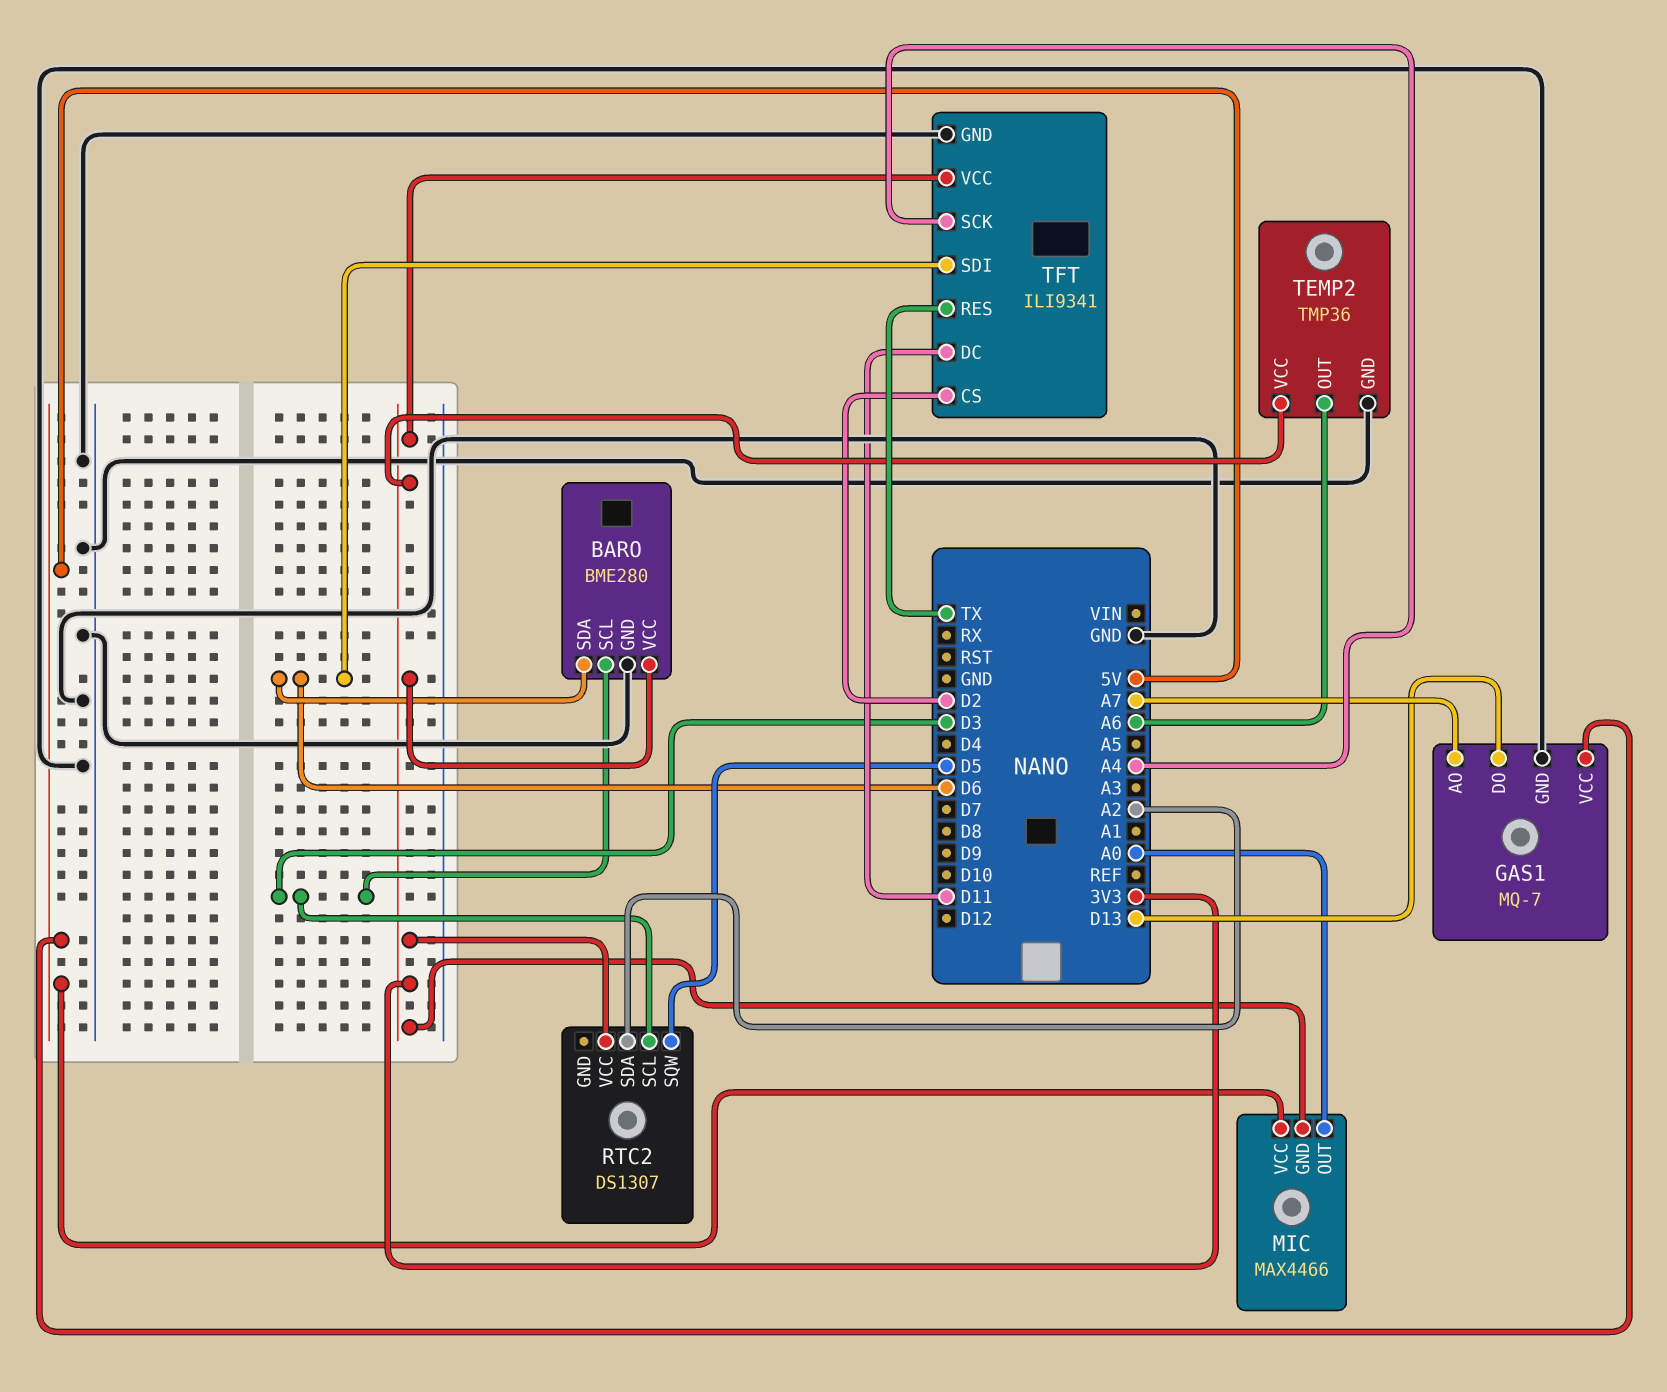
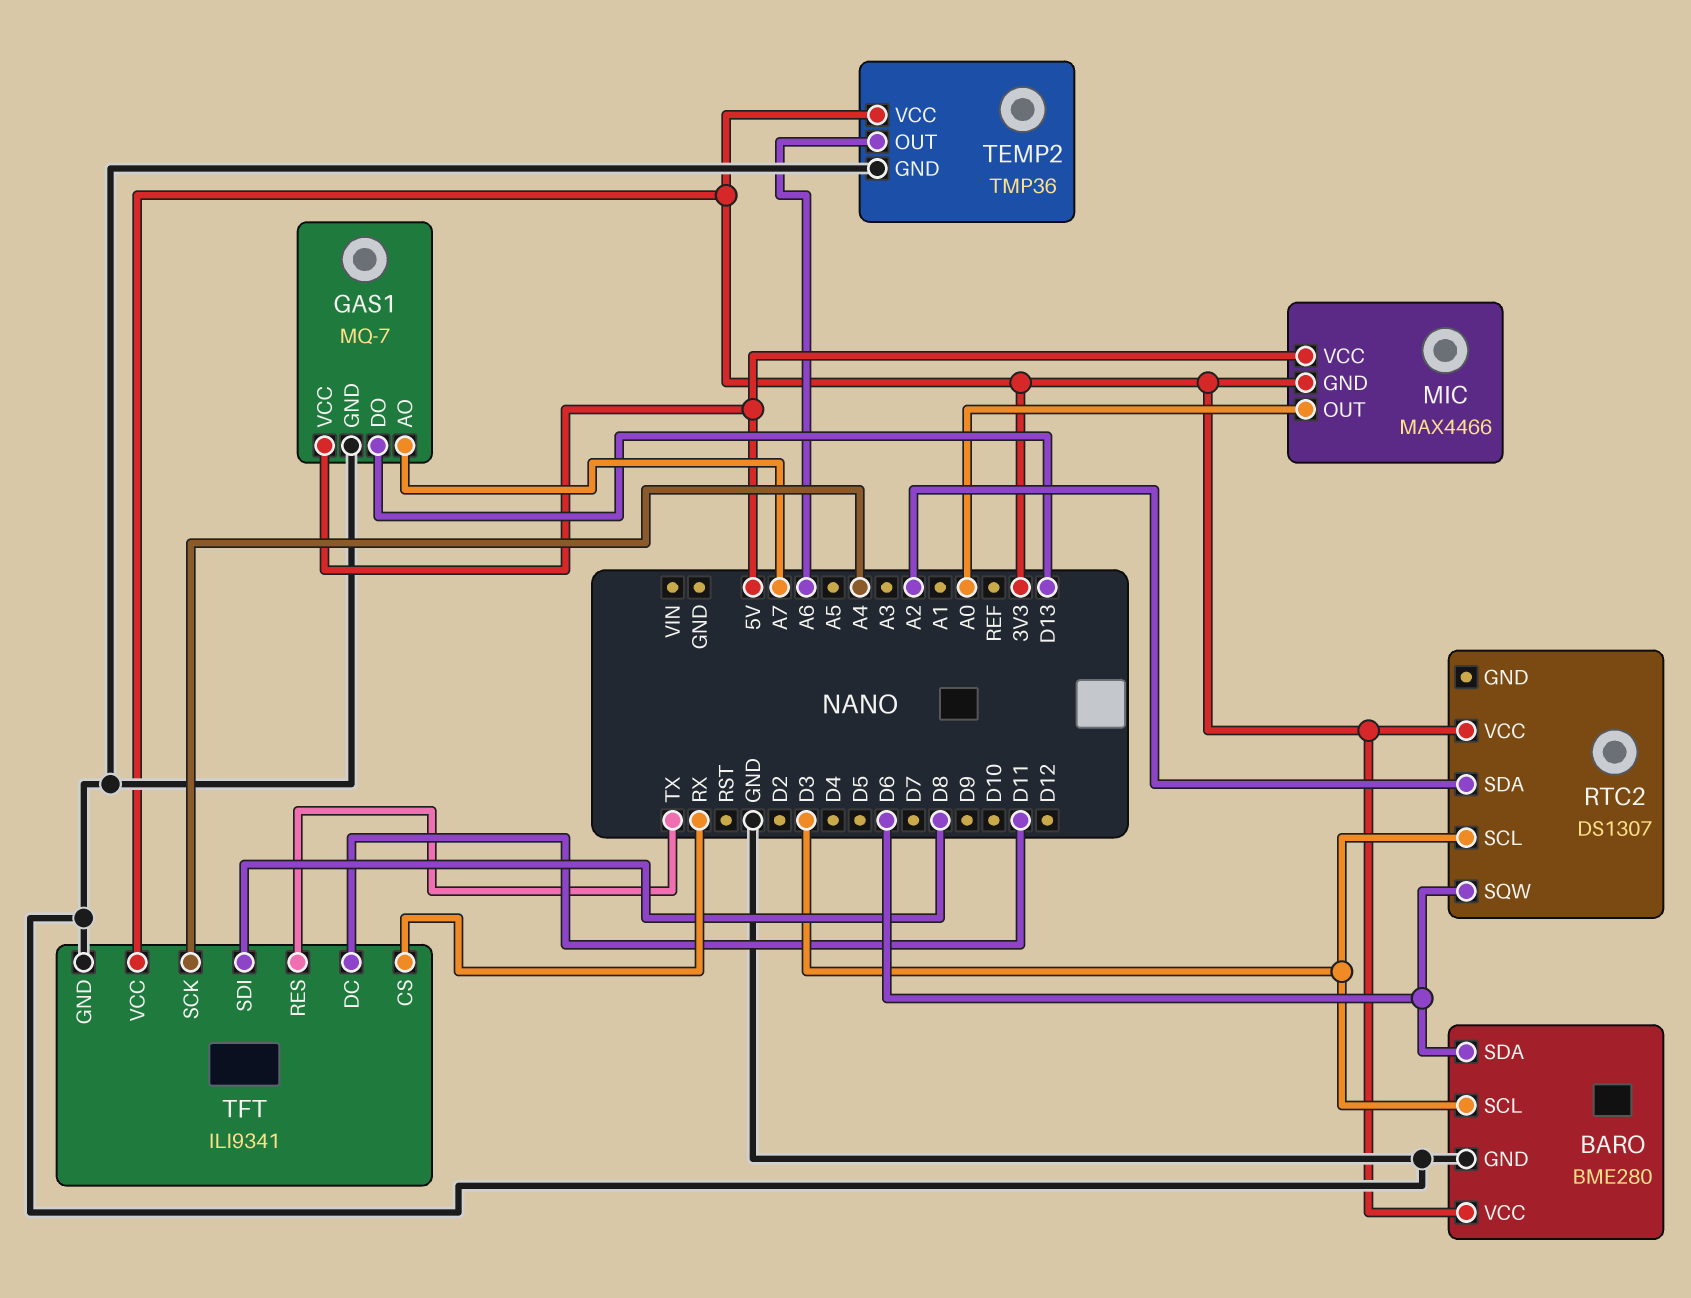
RTC2 pin SQW: D5 -> D6
TFT pin CS: D2 -> RX
TFT pin SDI: D6 -> D8

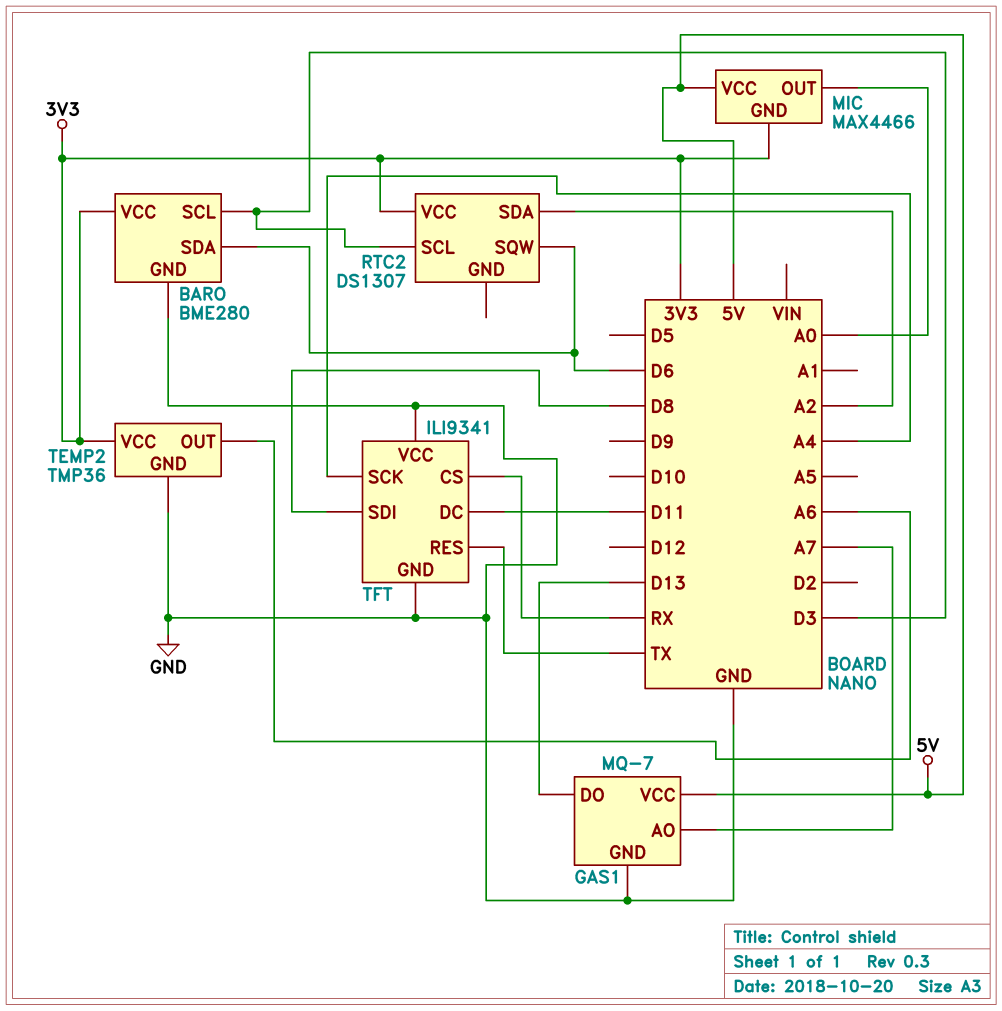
TFT pin VCC: 3V3 -> GND

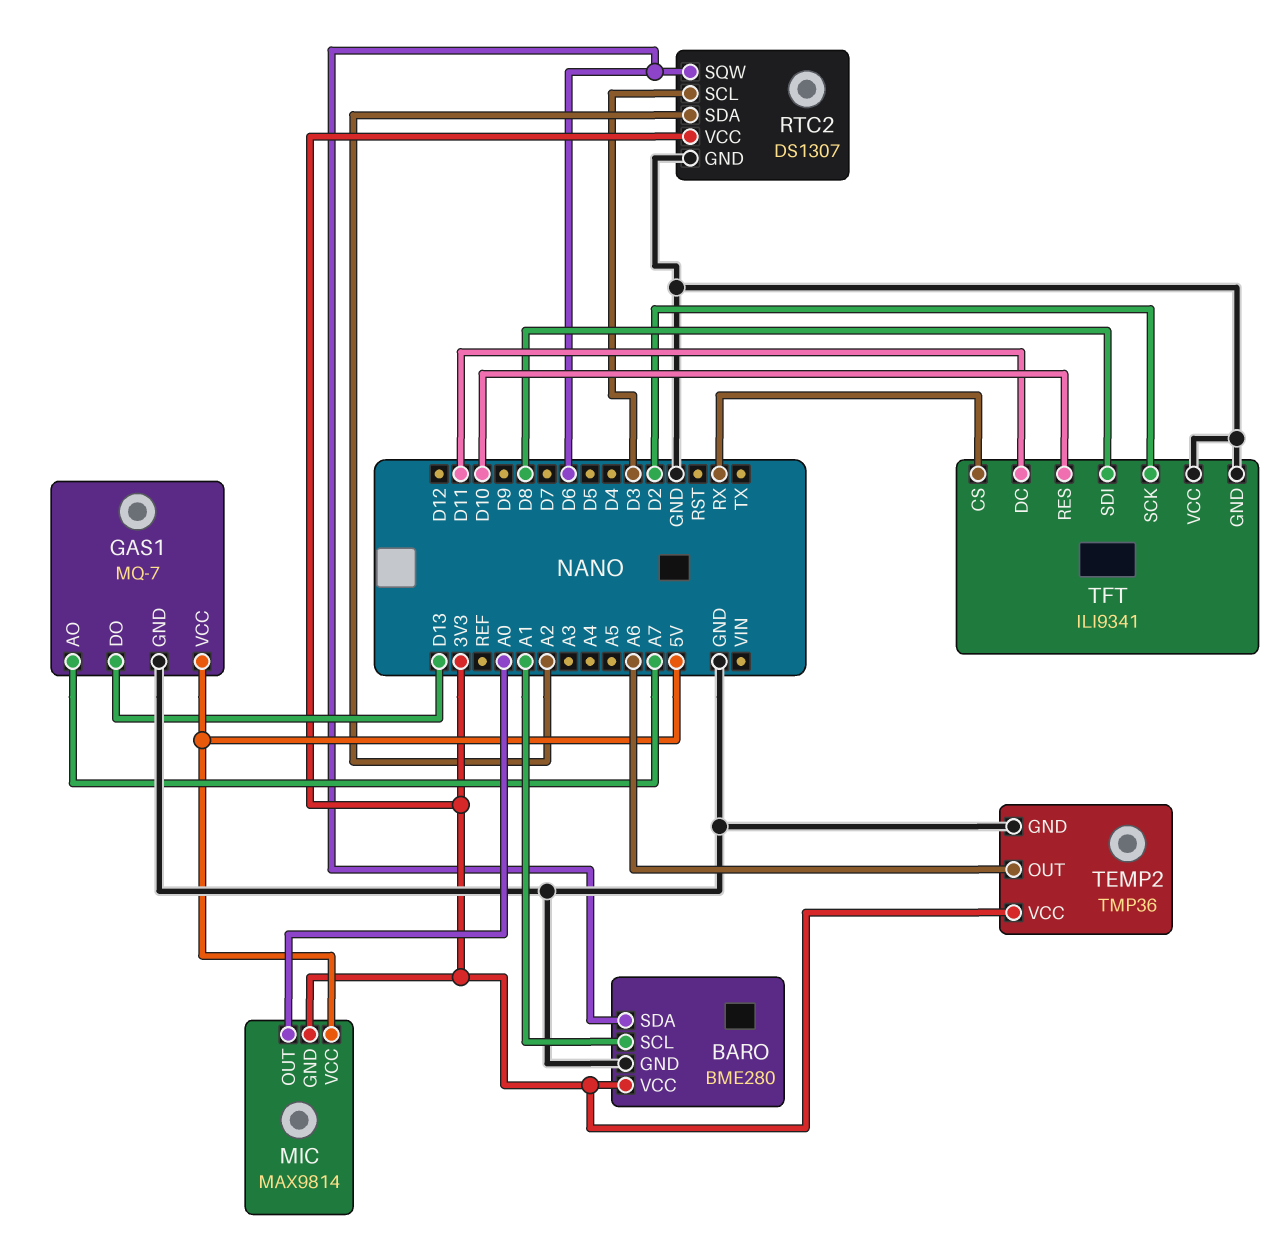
BARO pin SCL: D3 -> A1
MIC: MAX4466 -> MAX9814
RTC2 pin GND: none -> GND
TFT pin RES: TX -> D10
TFT pin SCK: A4 -> D2

